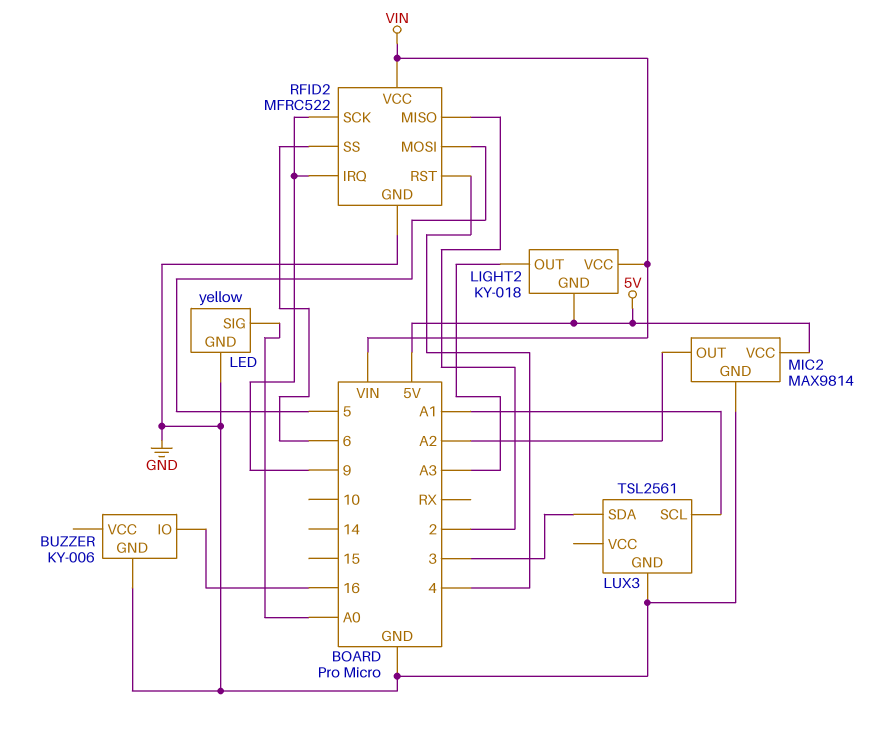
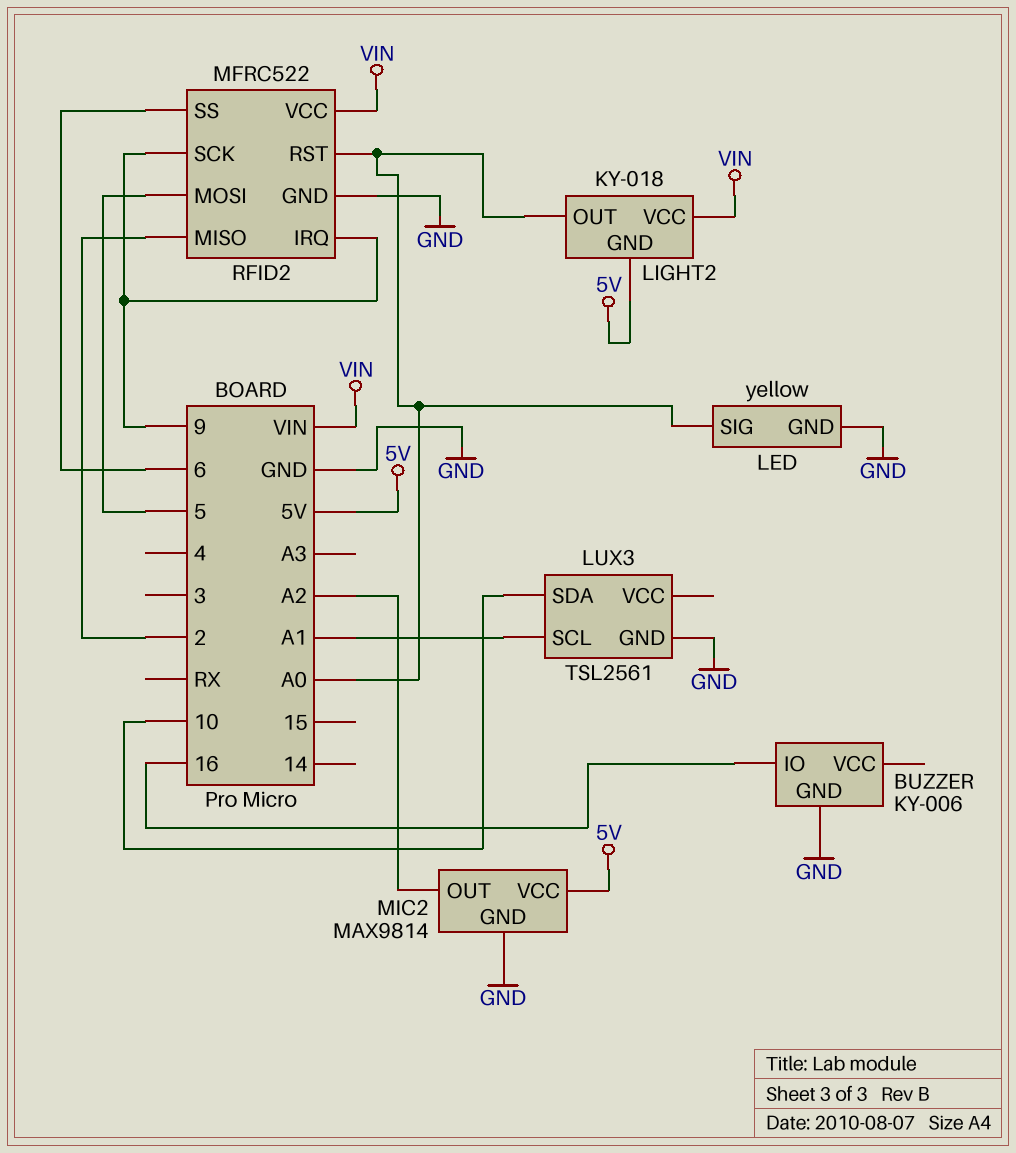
LIGHT2 pin OUT: A3 -> A0
LUX3 pin SDA: 3 -> 10
RFID2 pin RST: 4 -> A0

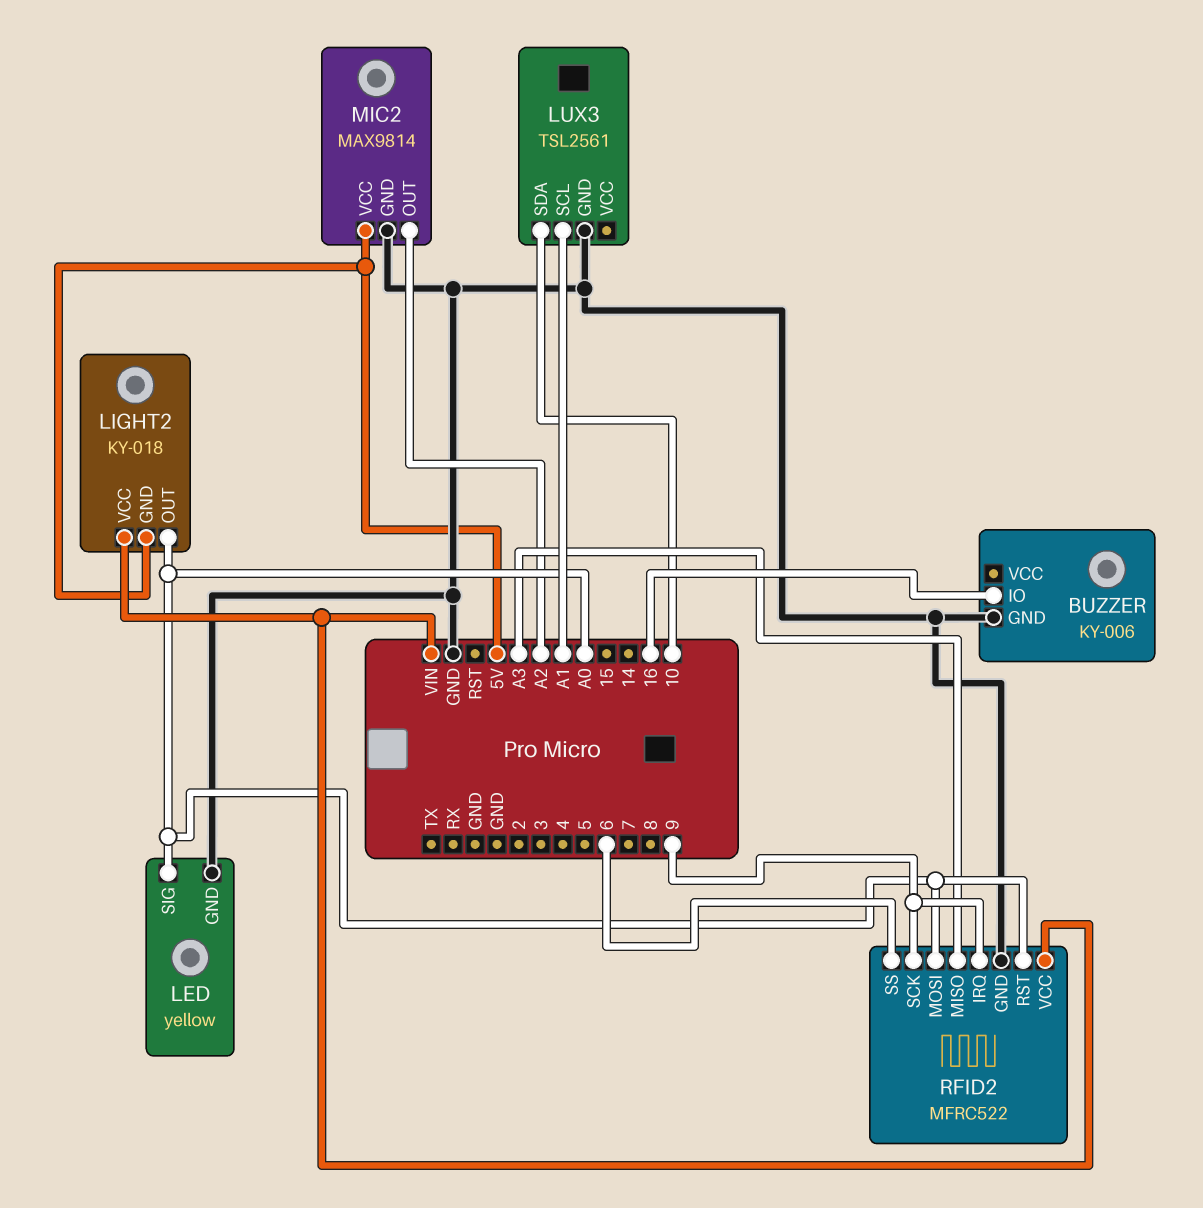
RFID2 pin MISO: 2 -> A3
RFID2 pin MOSI: 5 -> A0

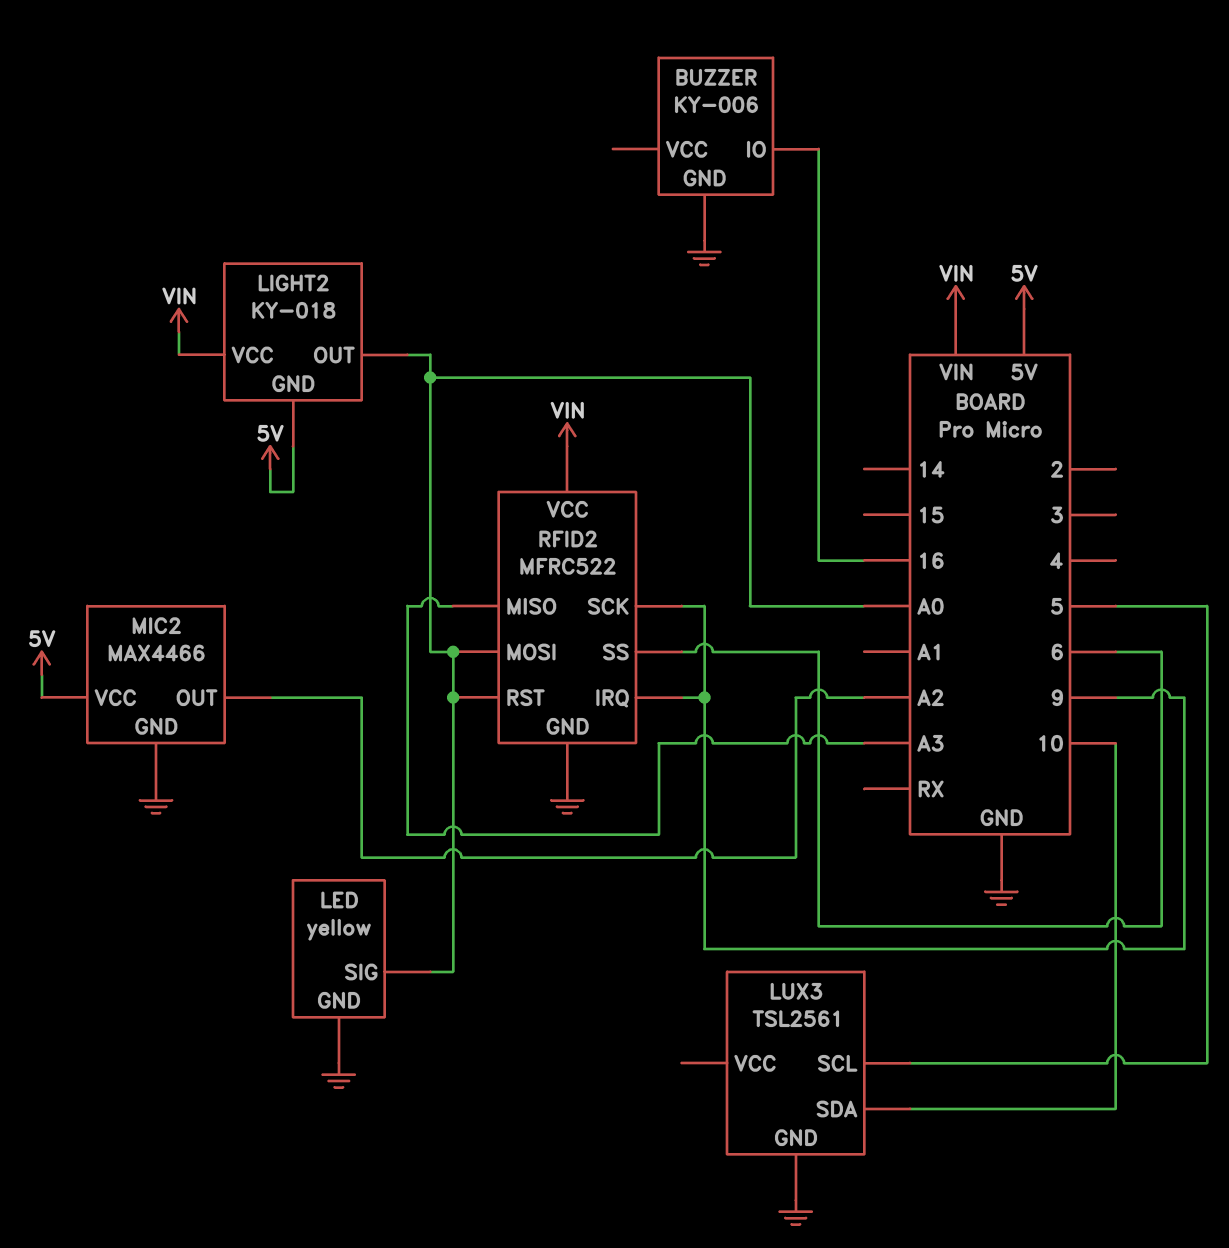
LUX3 pin SCL: A1 -> 5
MIC2: MAX9814 -> MAX4466

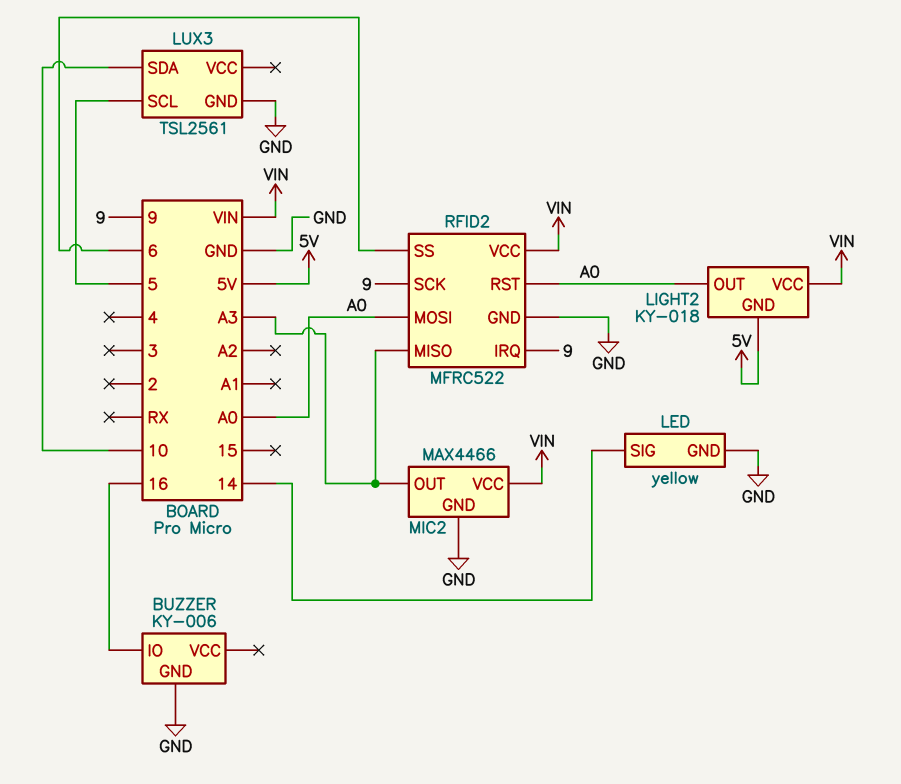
LED pin SIG: A0 -> 14
MIC2 pin OUT: A2 -> A3
MIC2 pin VCC: 5V -> VIN

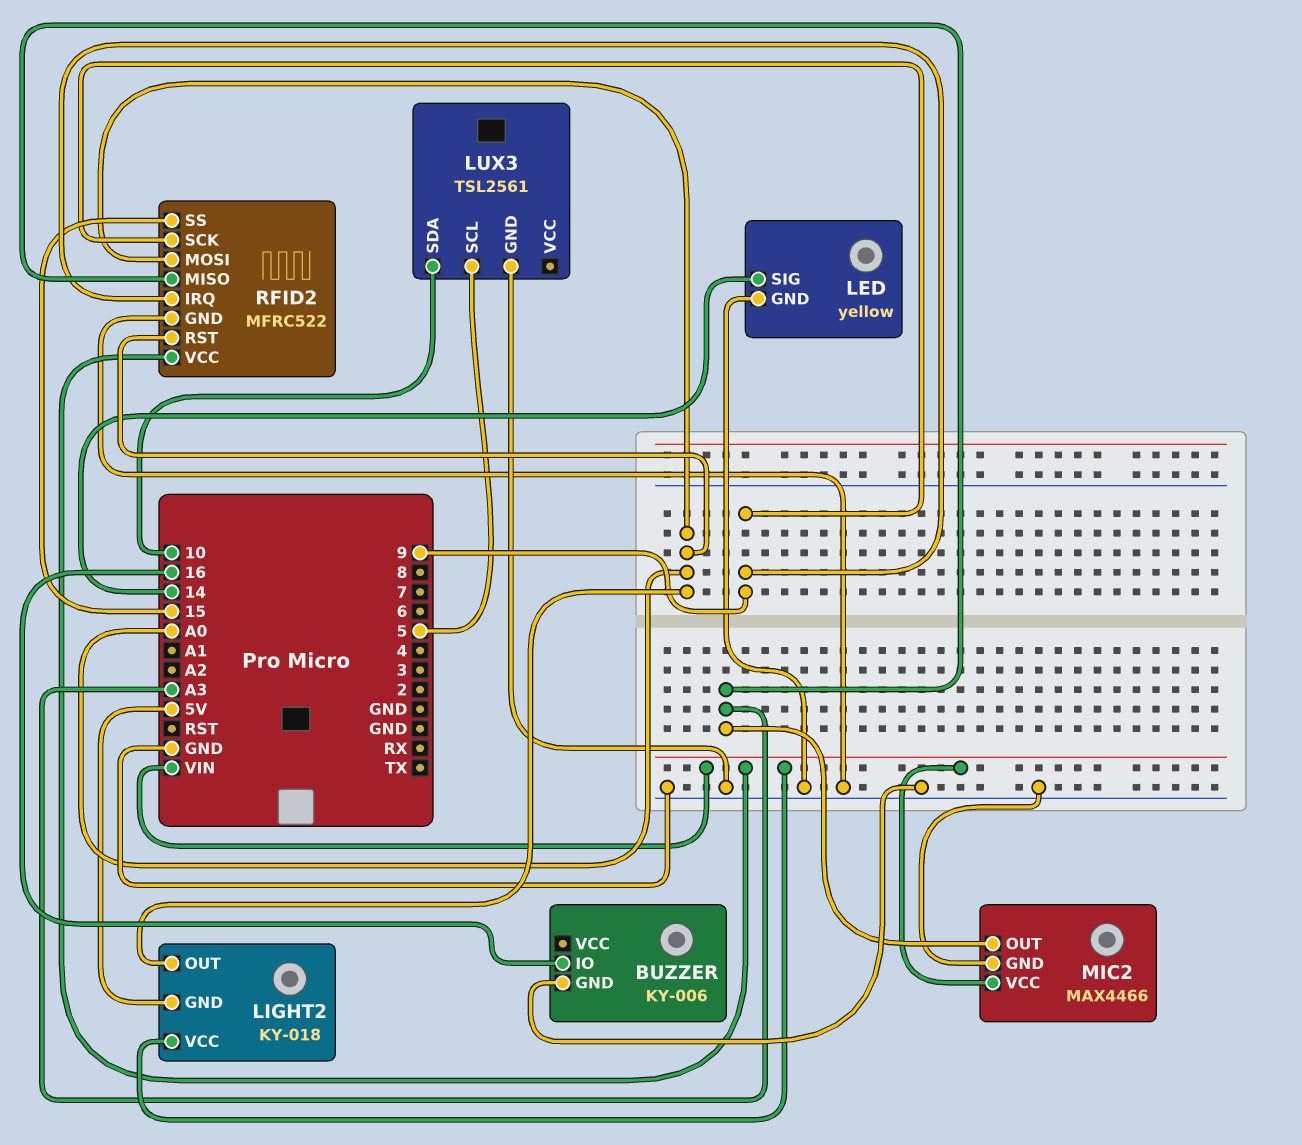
RFID2 pin SS: 6 -> 15

